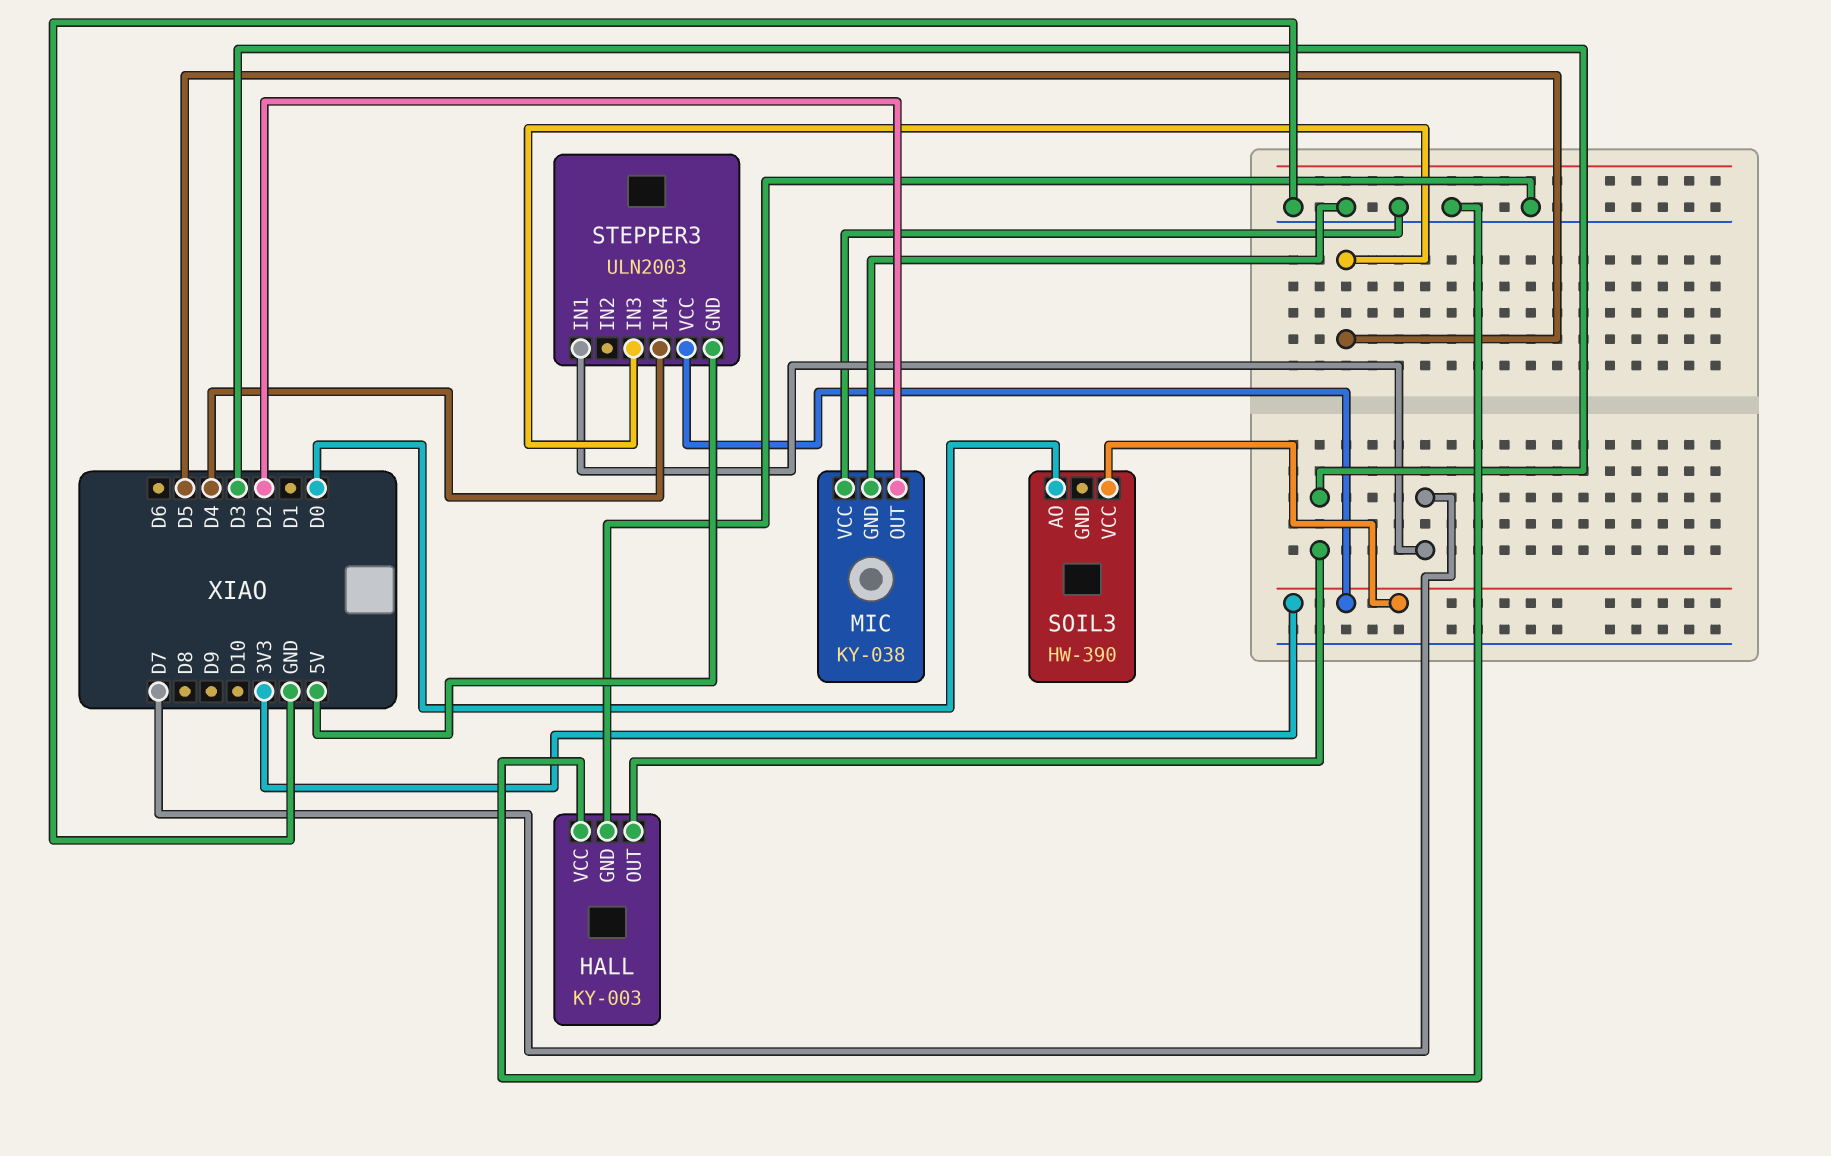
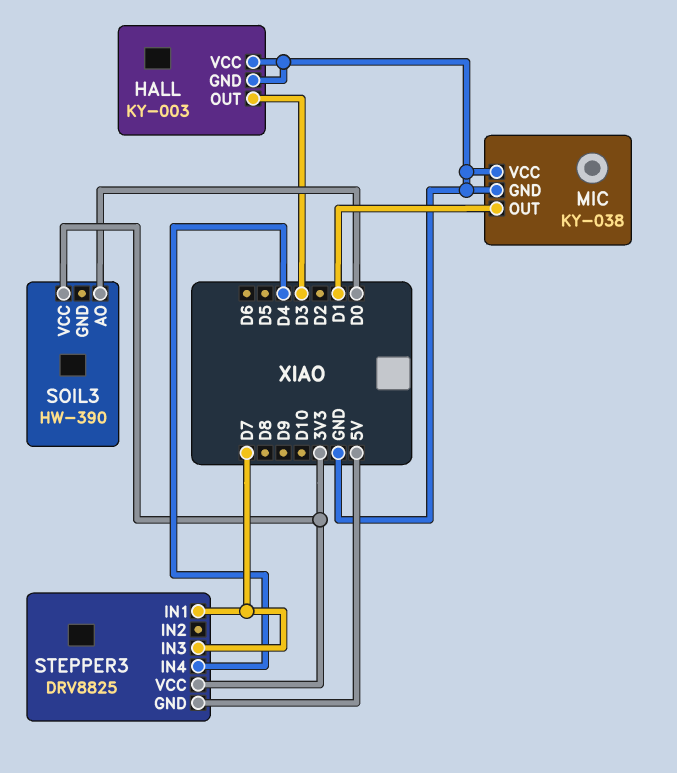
MIC pin OUT: D2 -> D1
STEPPER3: ULN2003 -> DRV8825
STEPPER3 pin IN3: D5 -> D7

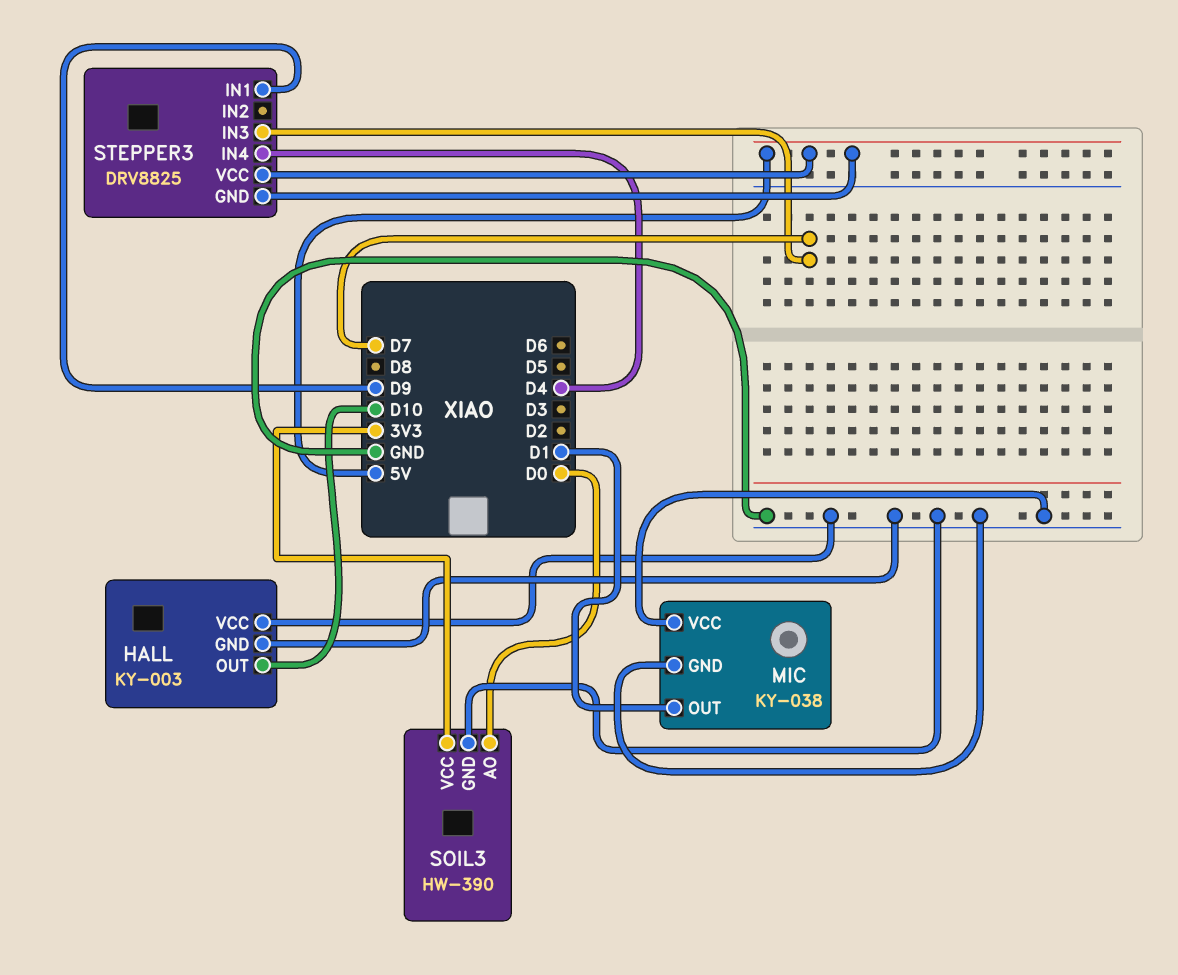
HALL pin OUT: D3 -> D10
SOIL3 pin GND: none -> GND
STEPPER3 pin IN1: D7 -> D9
STEPPER3 pin VCC: 3V3 -> 5V

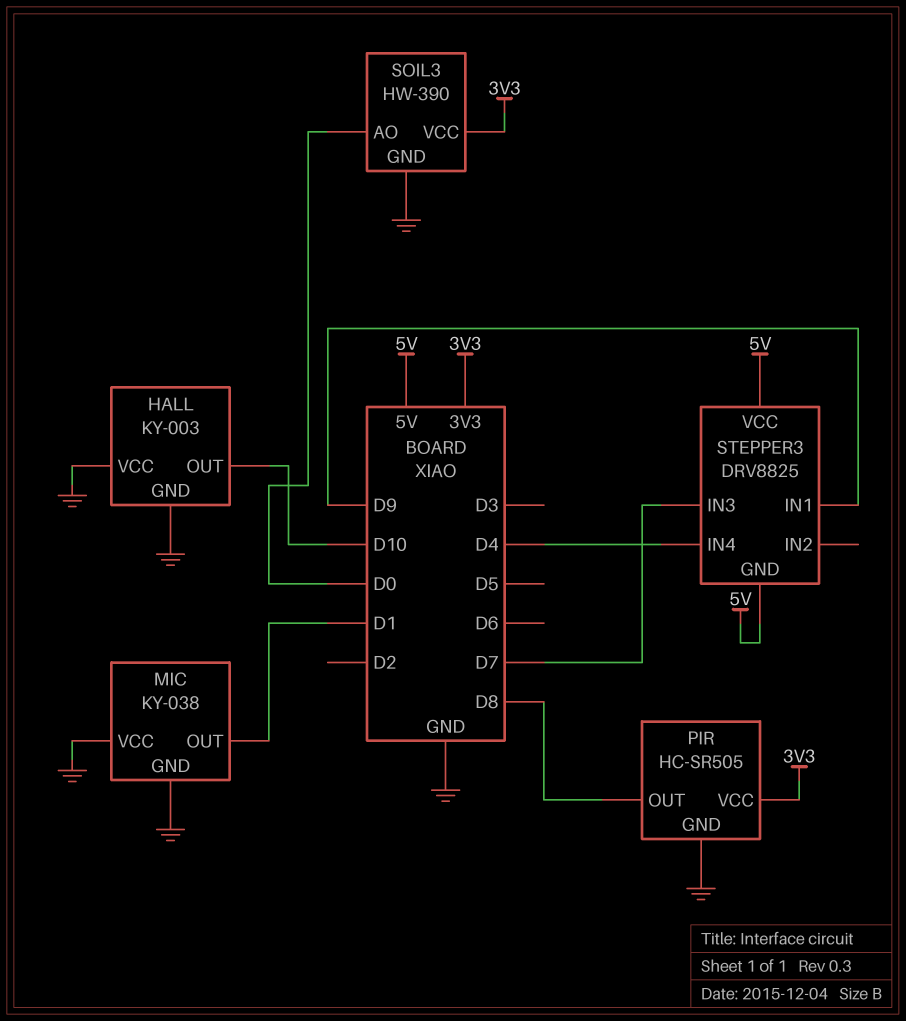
PIR: none -> HC-SR505
PIR pin GND: none -> GND
PIR pin OUT: none -> D8
PIR pin VCC: none -> 3V3

